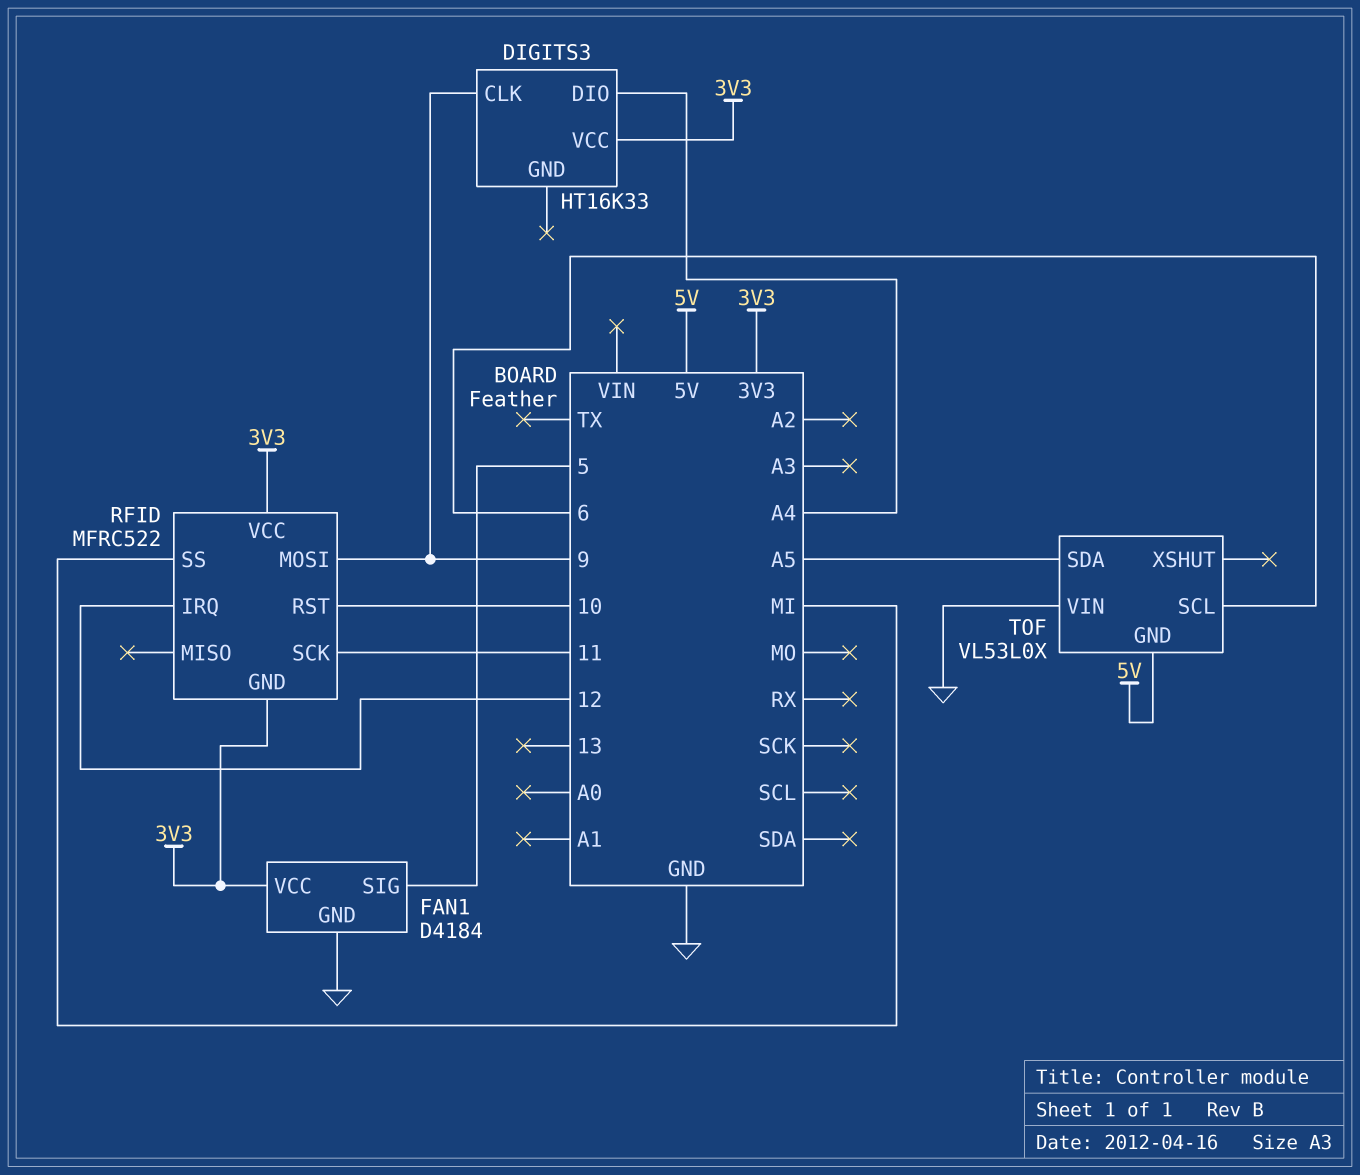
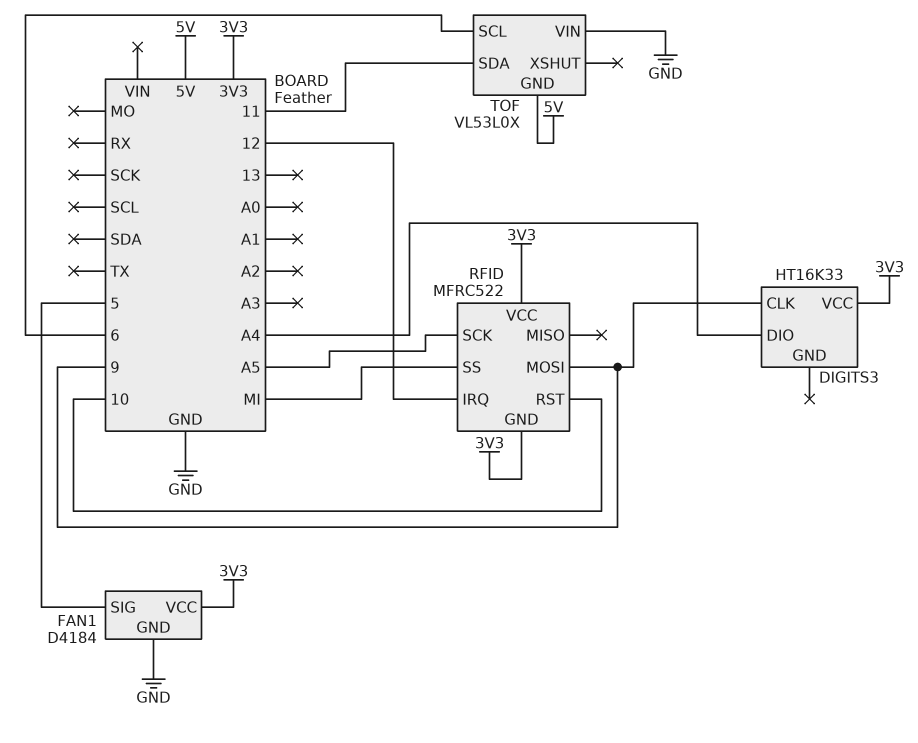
RFID pin SCK: 11 -> A5
TOF pin SDA: A5 -> 11

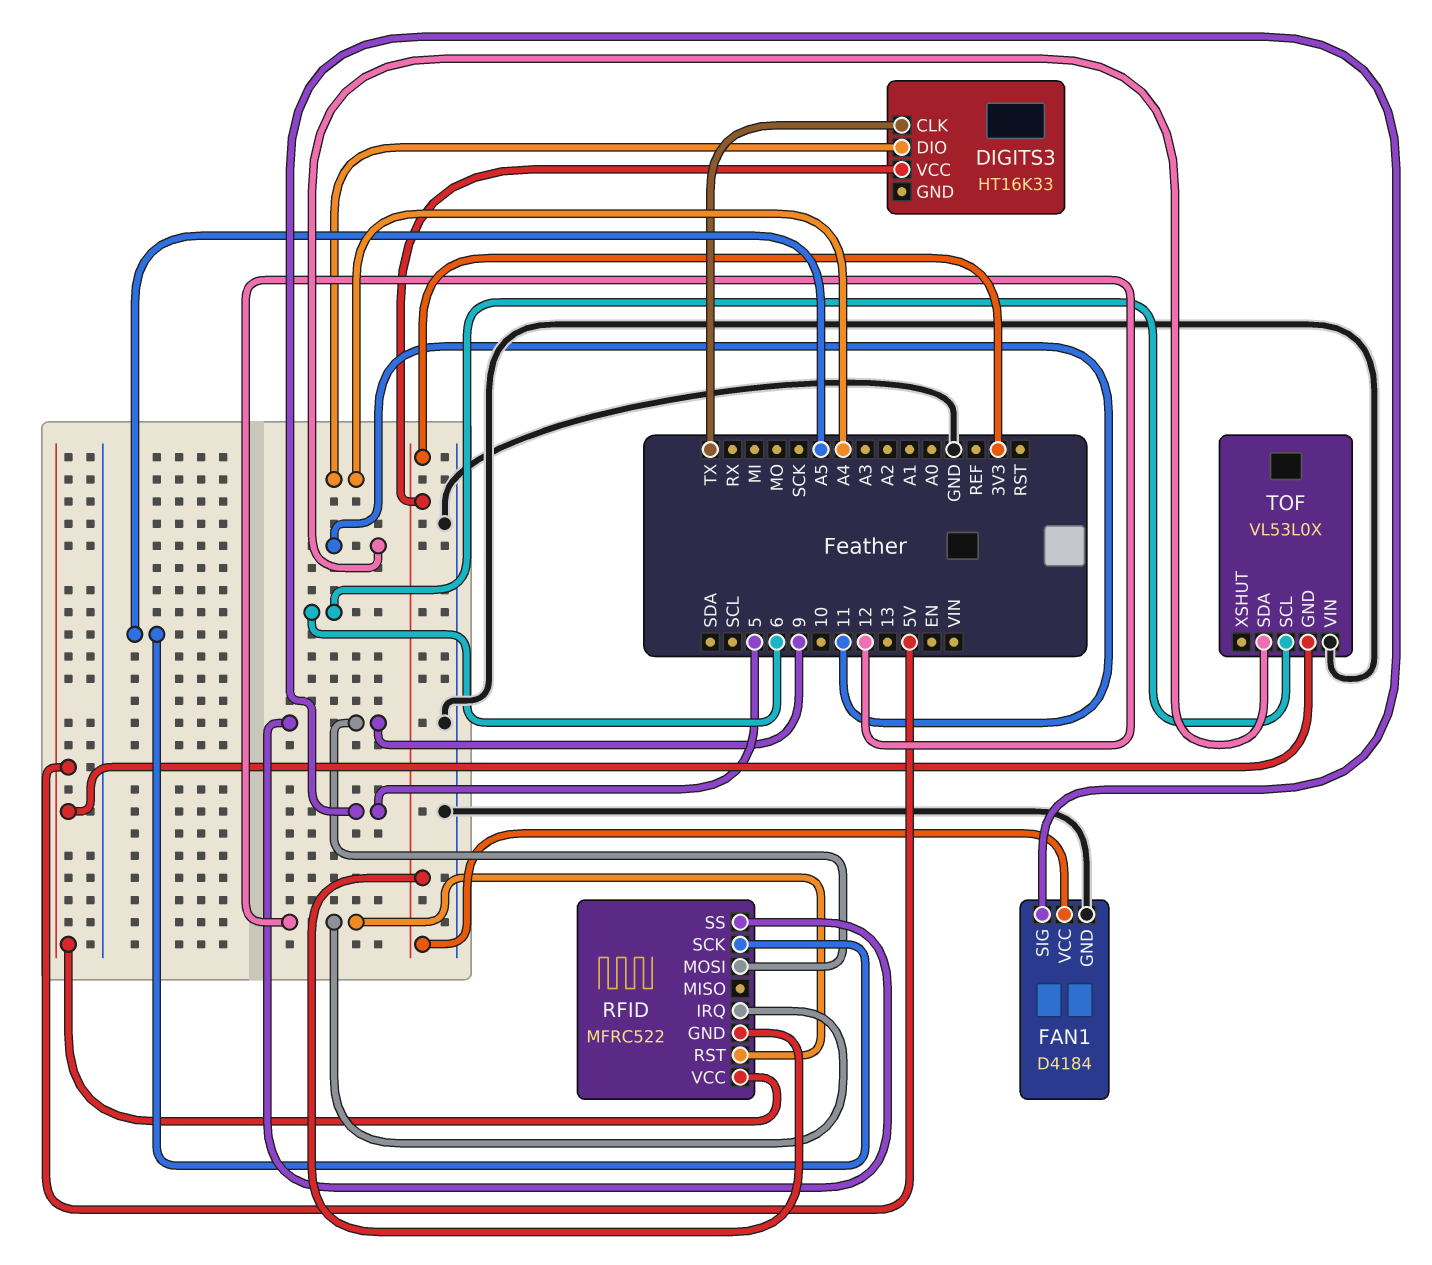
DIGITS3 pin CLK: 9 -> TX
RFID pin RST: 10 -> 12
RFID pin SS: MI -> 9
RFID pin VCC: 3V3 -> 5V

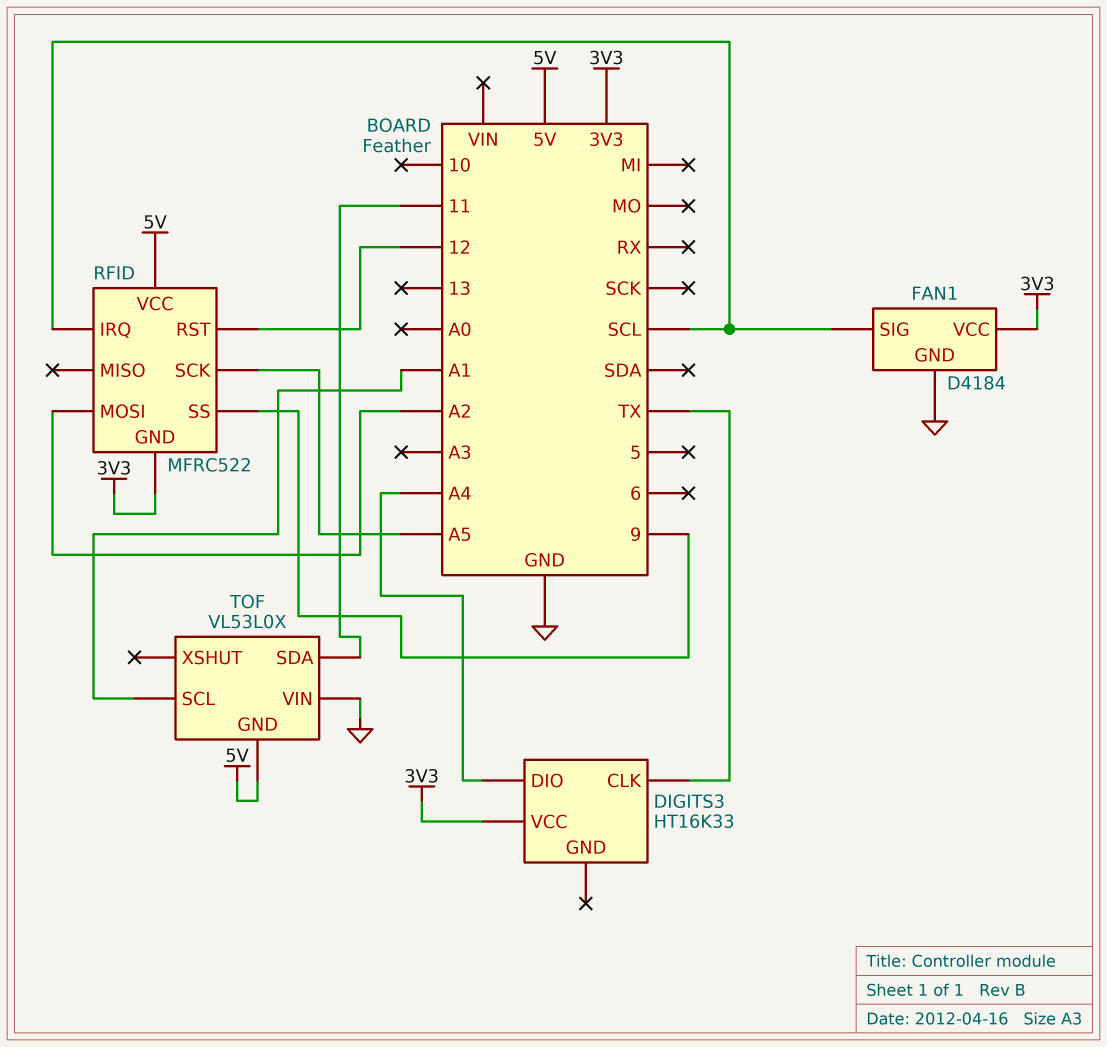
FAN1 pin SIG: 5 -> SCL
RFID pin IRQ: 12 -> SCL
RFID pin MOSI: 9 -> A2
TOF pin SCL: 6 -> A1

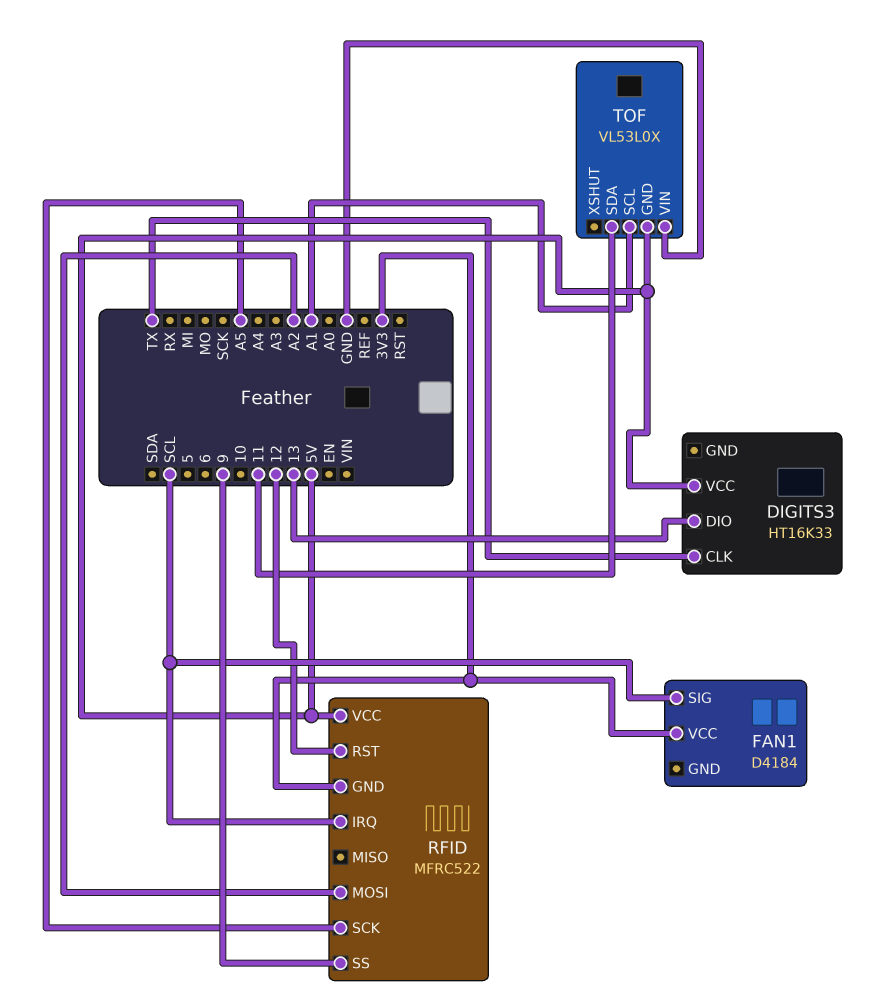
DIGITS3 pin DIO: A4 -> 13
DIGITS3 pin VCC: 3V3 -> 5V
FAN1 pin GND: GND -> none

